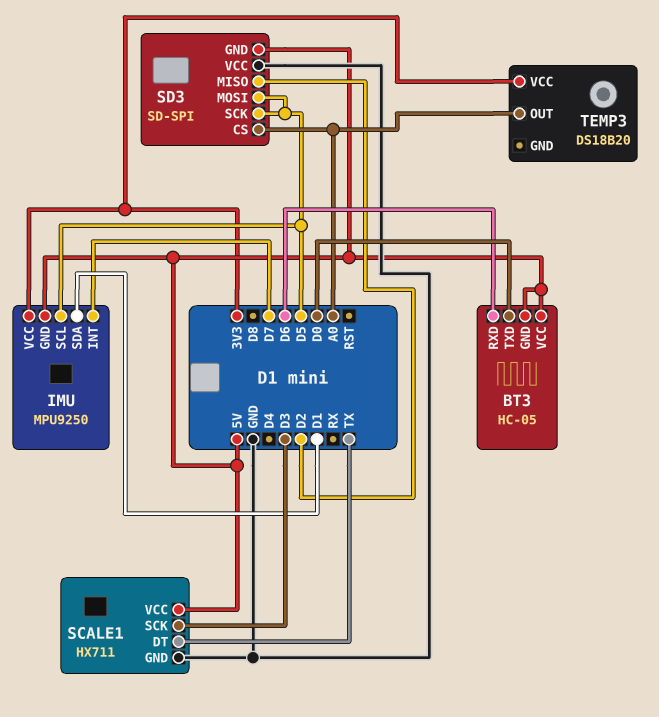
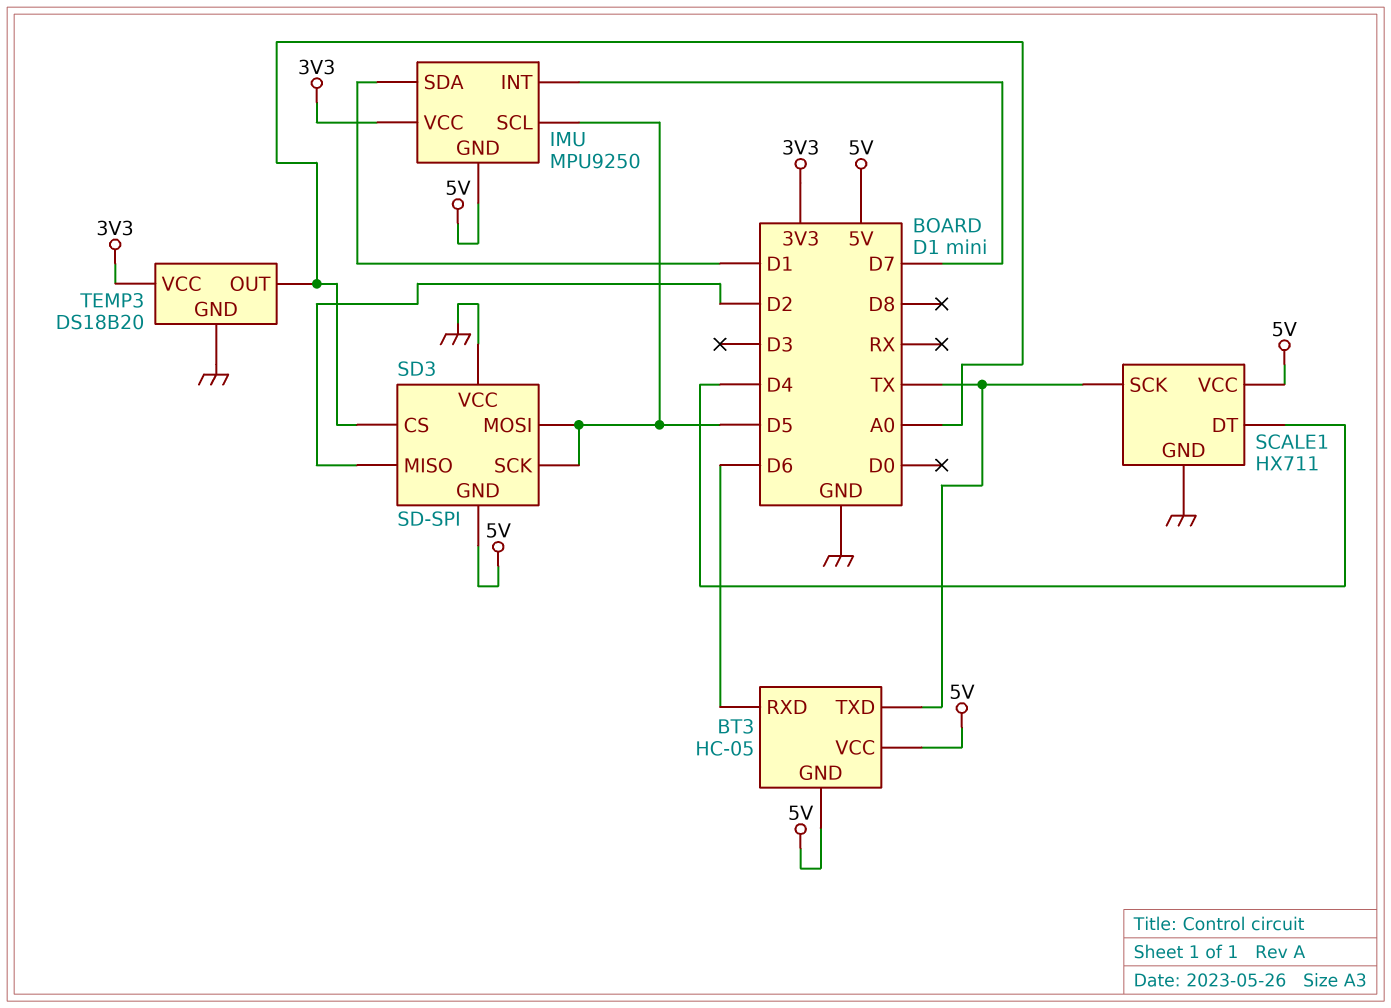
BT3 pin TXD: D0 -> TX
SCALE1 pin DT: TX -> D4
SCALE1 pin SCK: D3 -> TX
TEMP3 pin GND: none -> GND

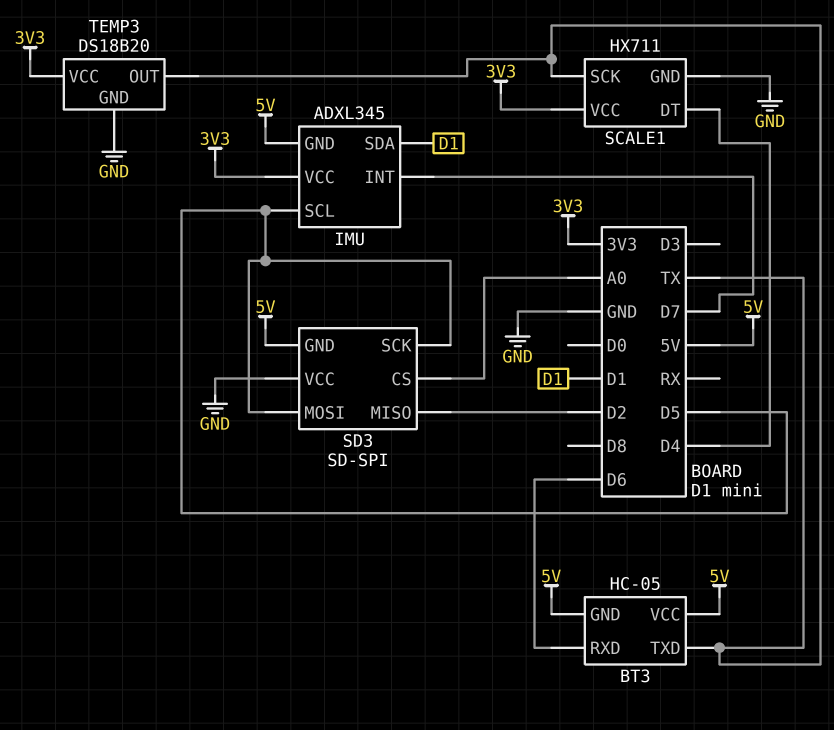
IMU: MPU9250 -> ADXL345
SCALE1 pin VCC: 5V -> 3V3
TEMP3 pin OUT: A0 -> TX

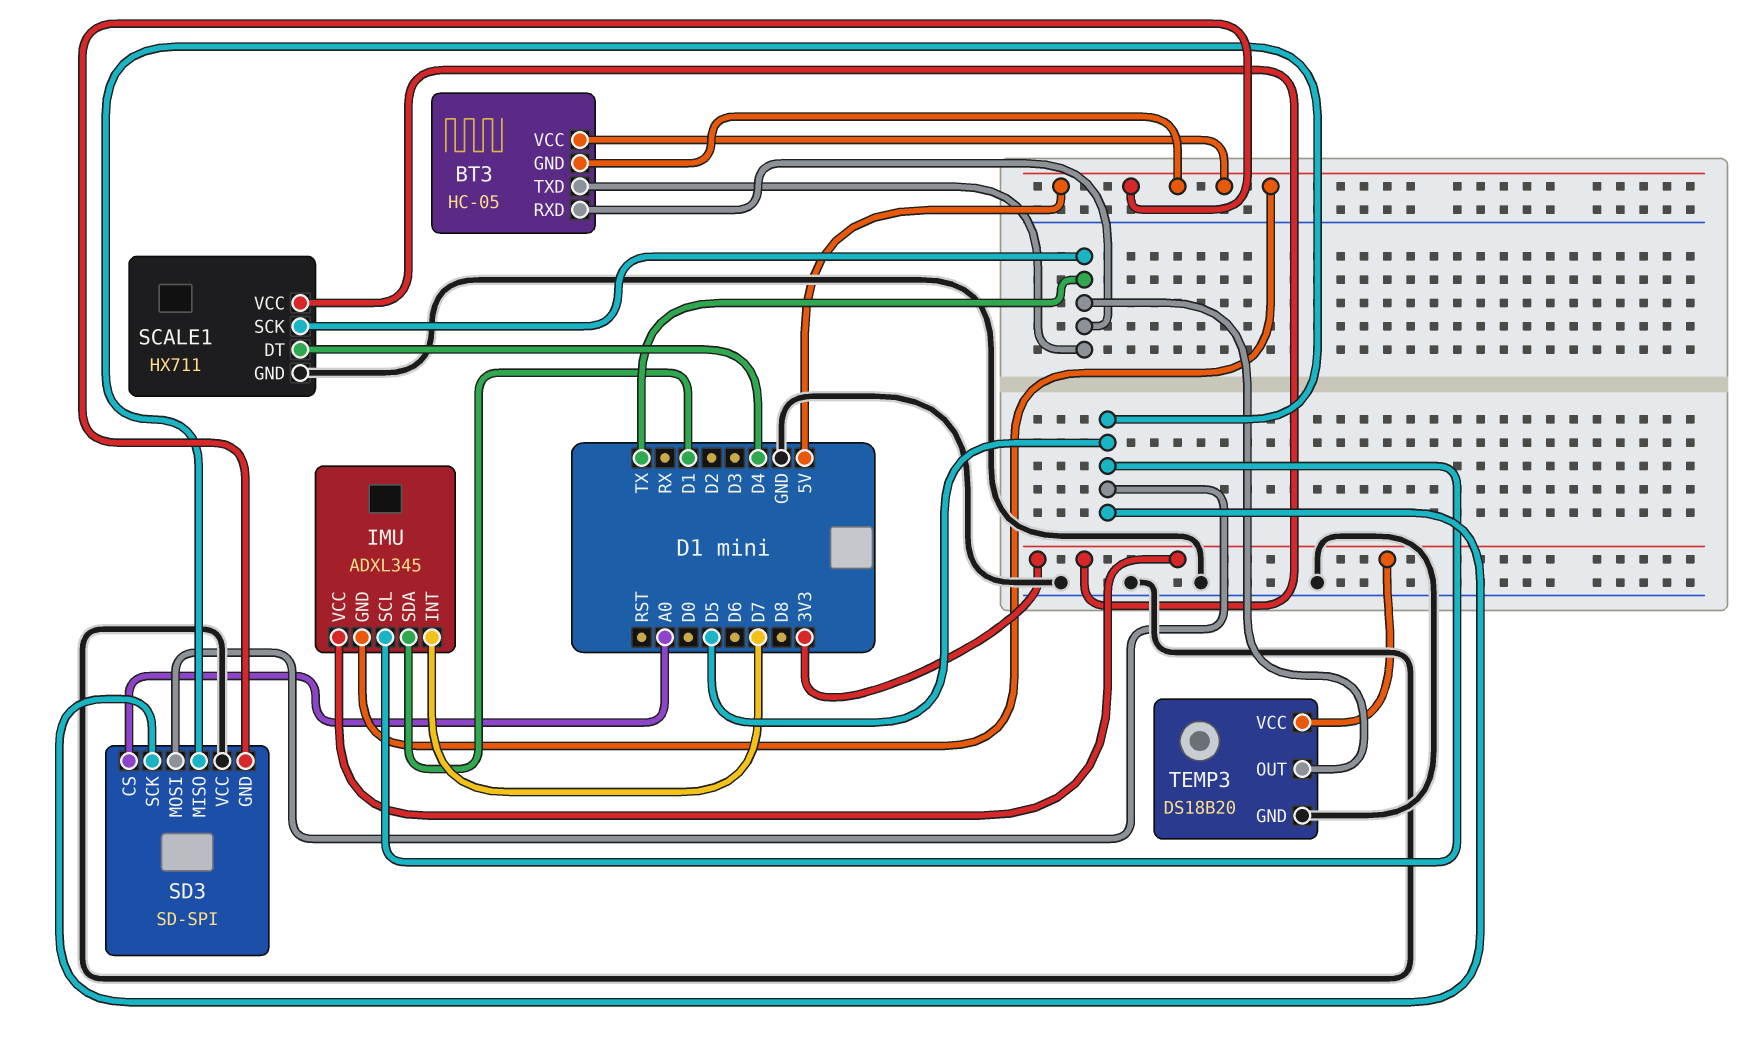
BT3 pin RXD: D6 -> TX
SD3 pin MISO: D2 -> D5

